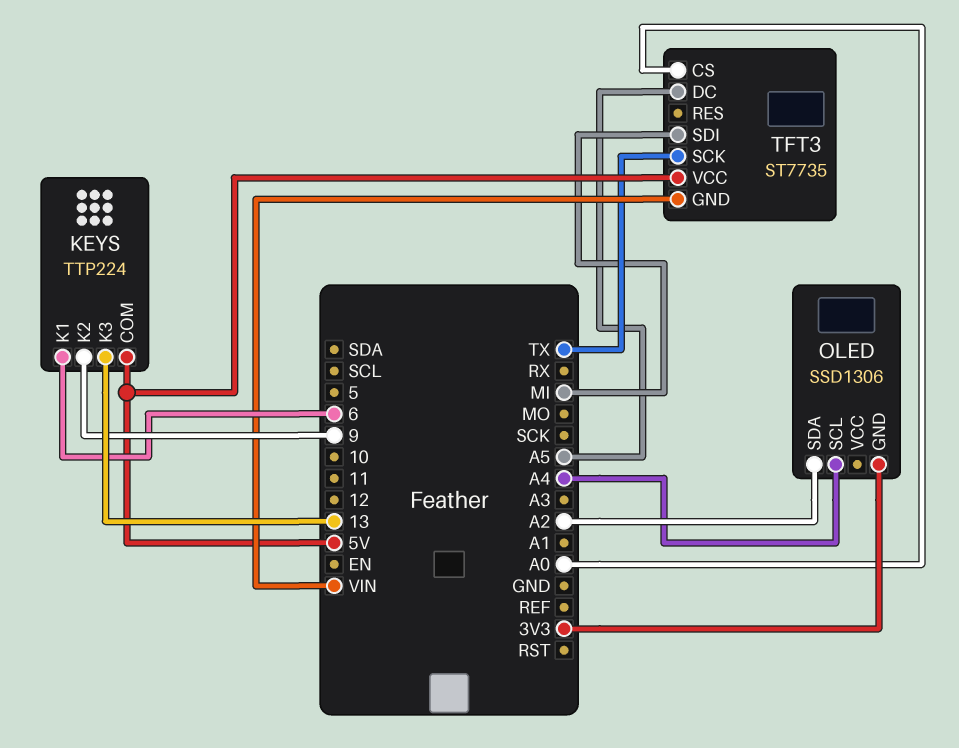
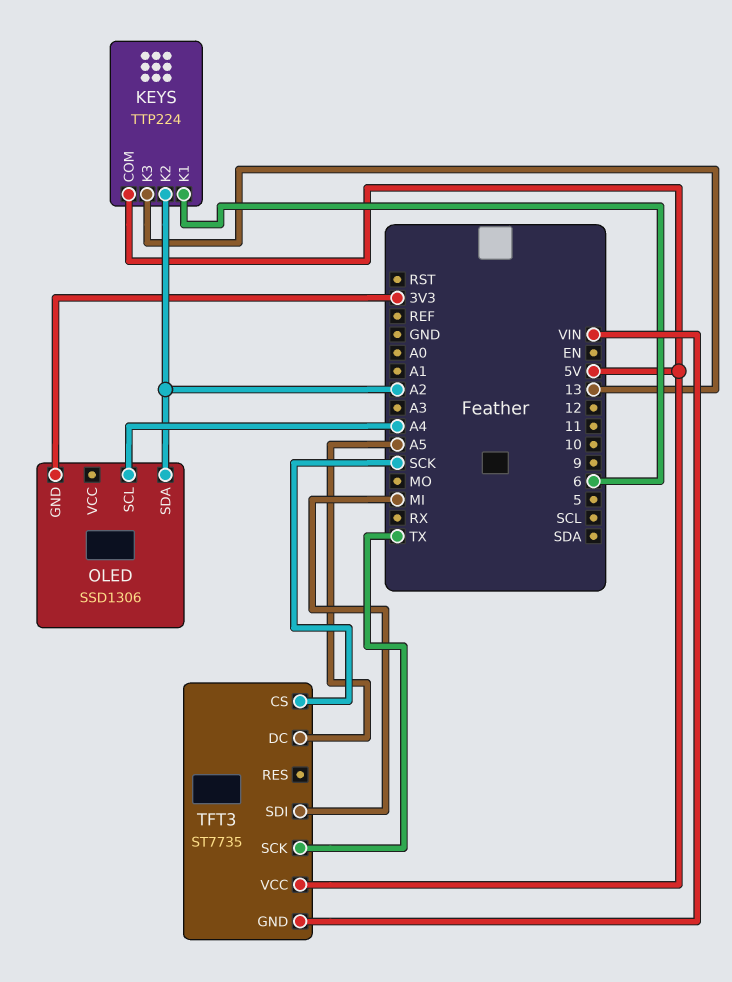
KEYS pin K2: 9 -> A2
TFT3 pin CS: A0 -> SCK

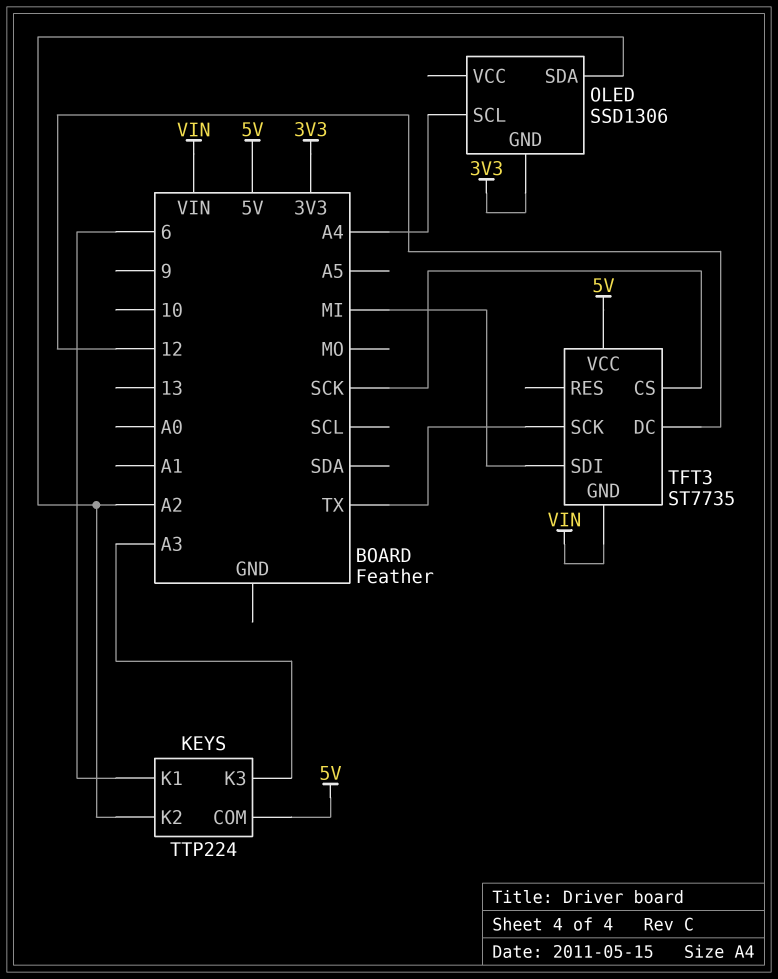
KEYS pin K3: 13 -> A3
TFT3 pin DC: A5 -> 12

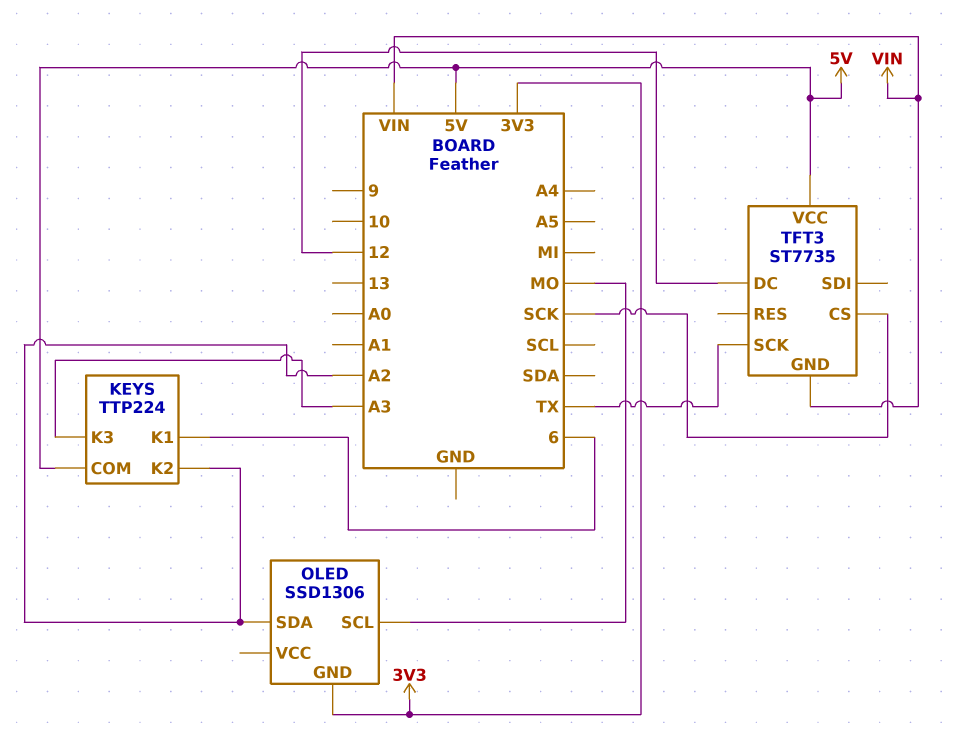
OLED pin SCL: A4 -> MO
TFT3 pin SDI: MI -> none

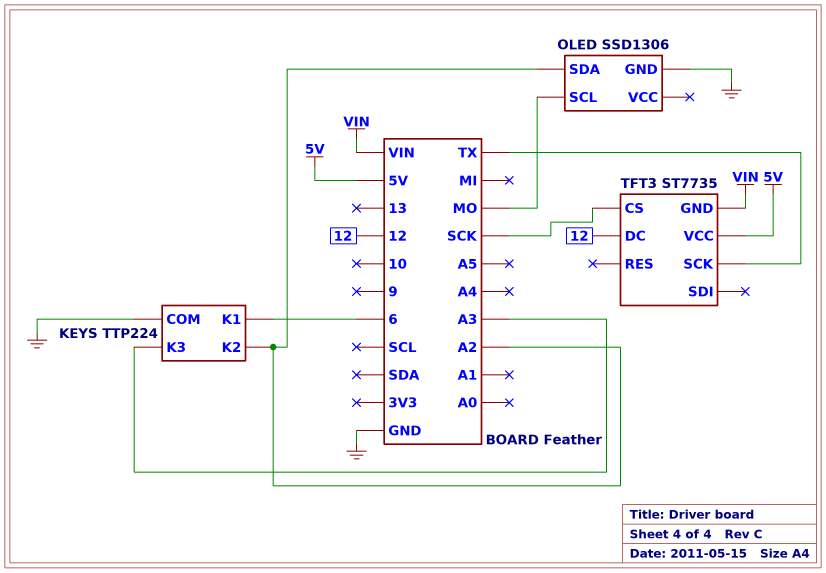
KEYS pin COM: 5V -> GND
OLED pin GND: 3V3 -> GND

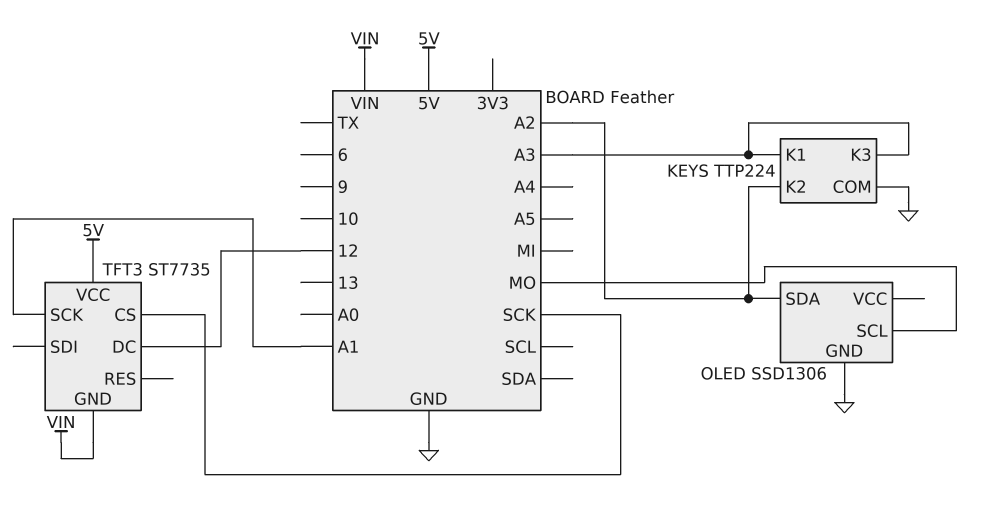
KEYS pin K1: 6 -> A3
TFT3 pin SCK: TX -> A1

